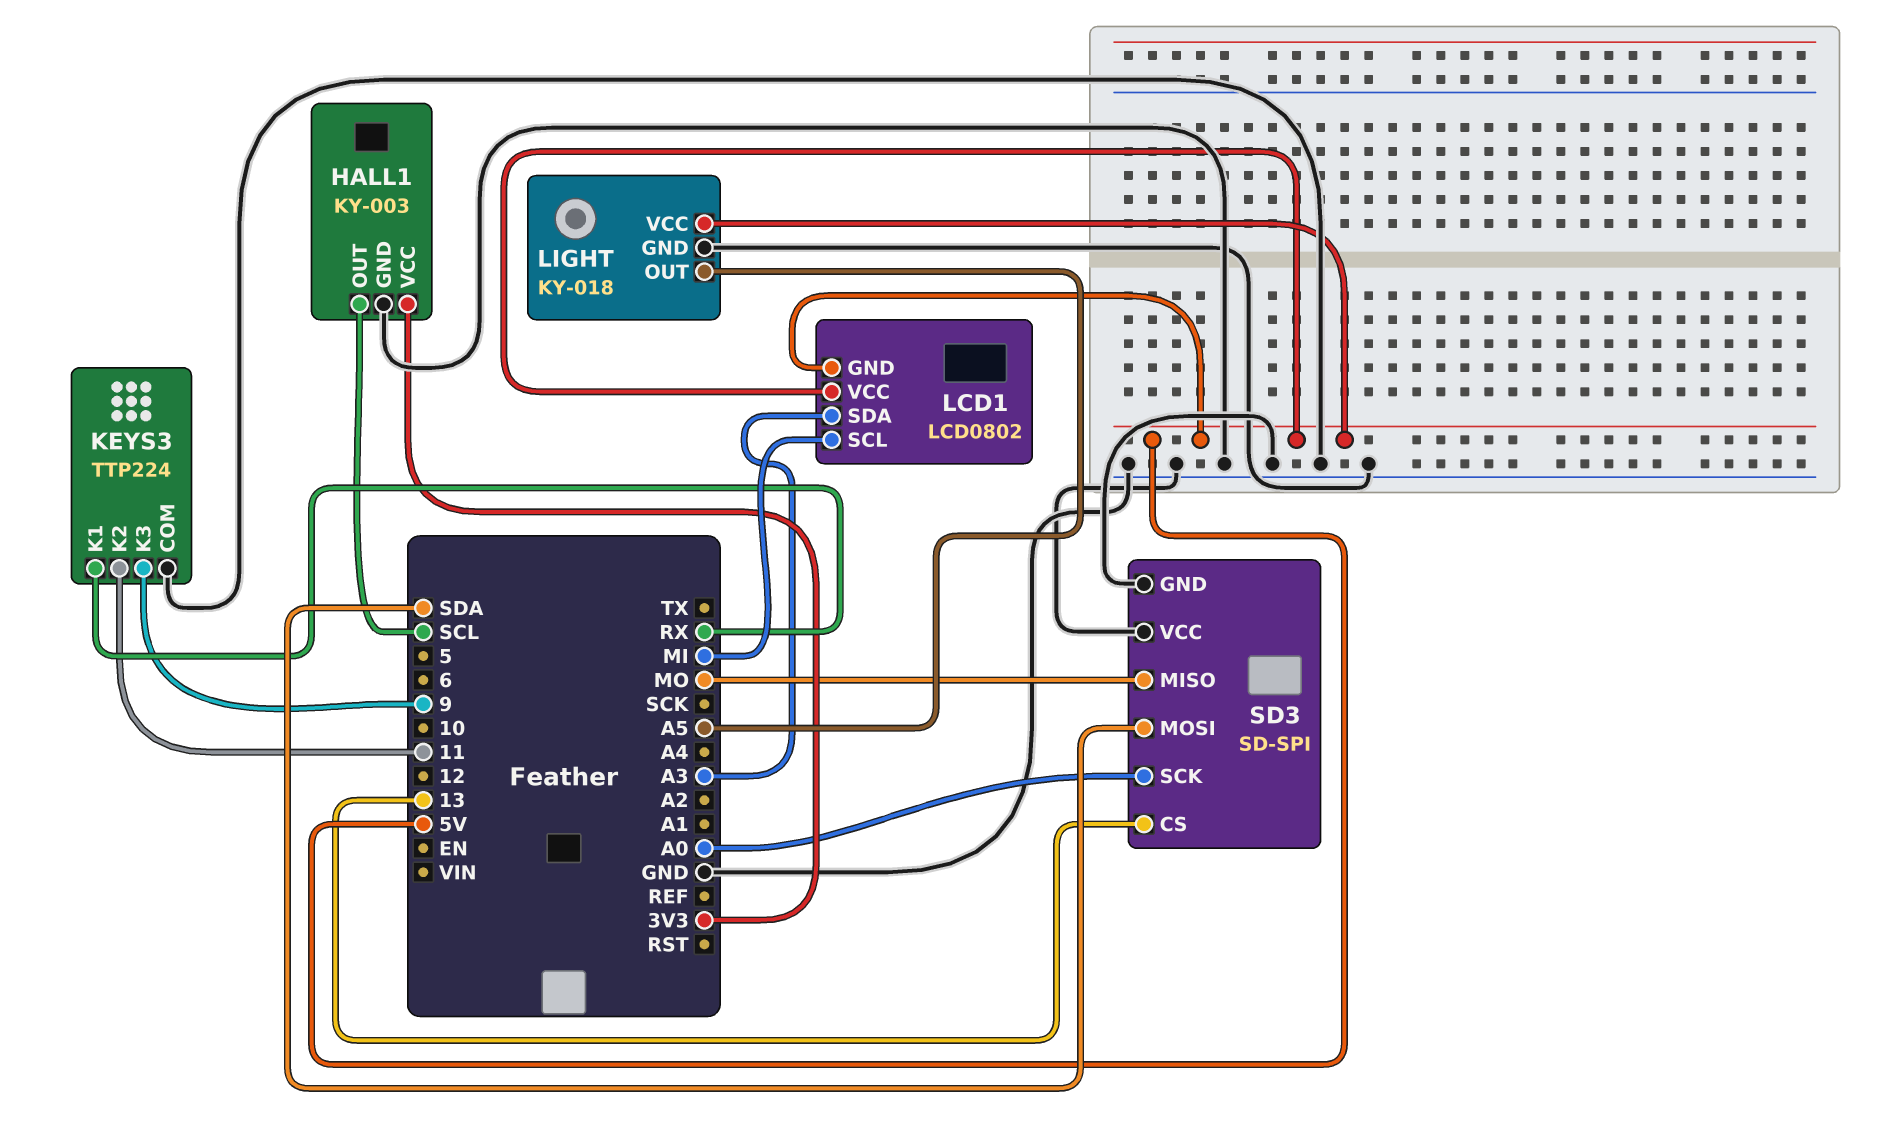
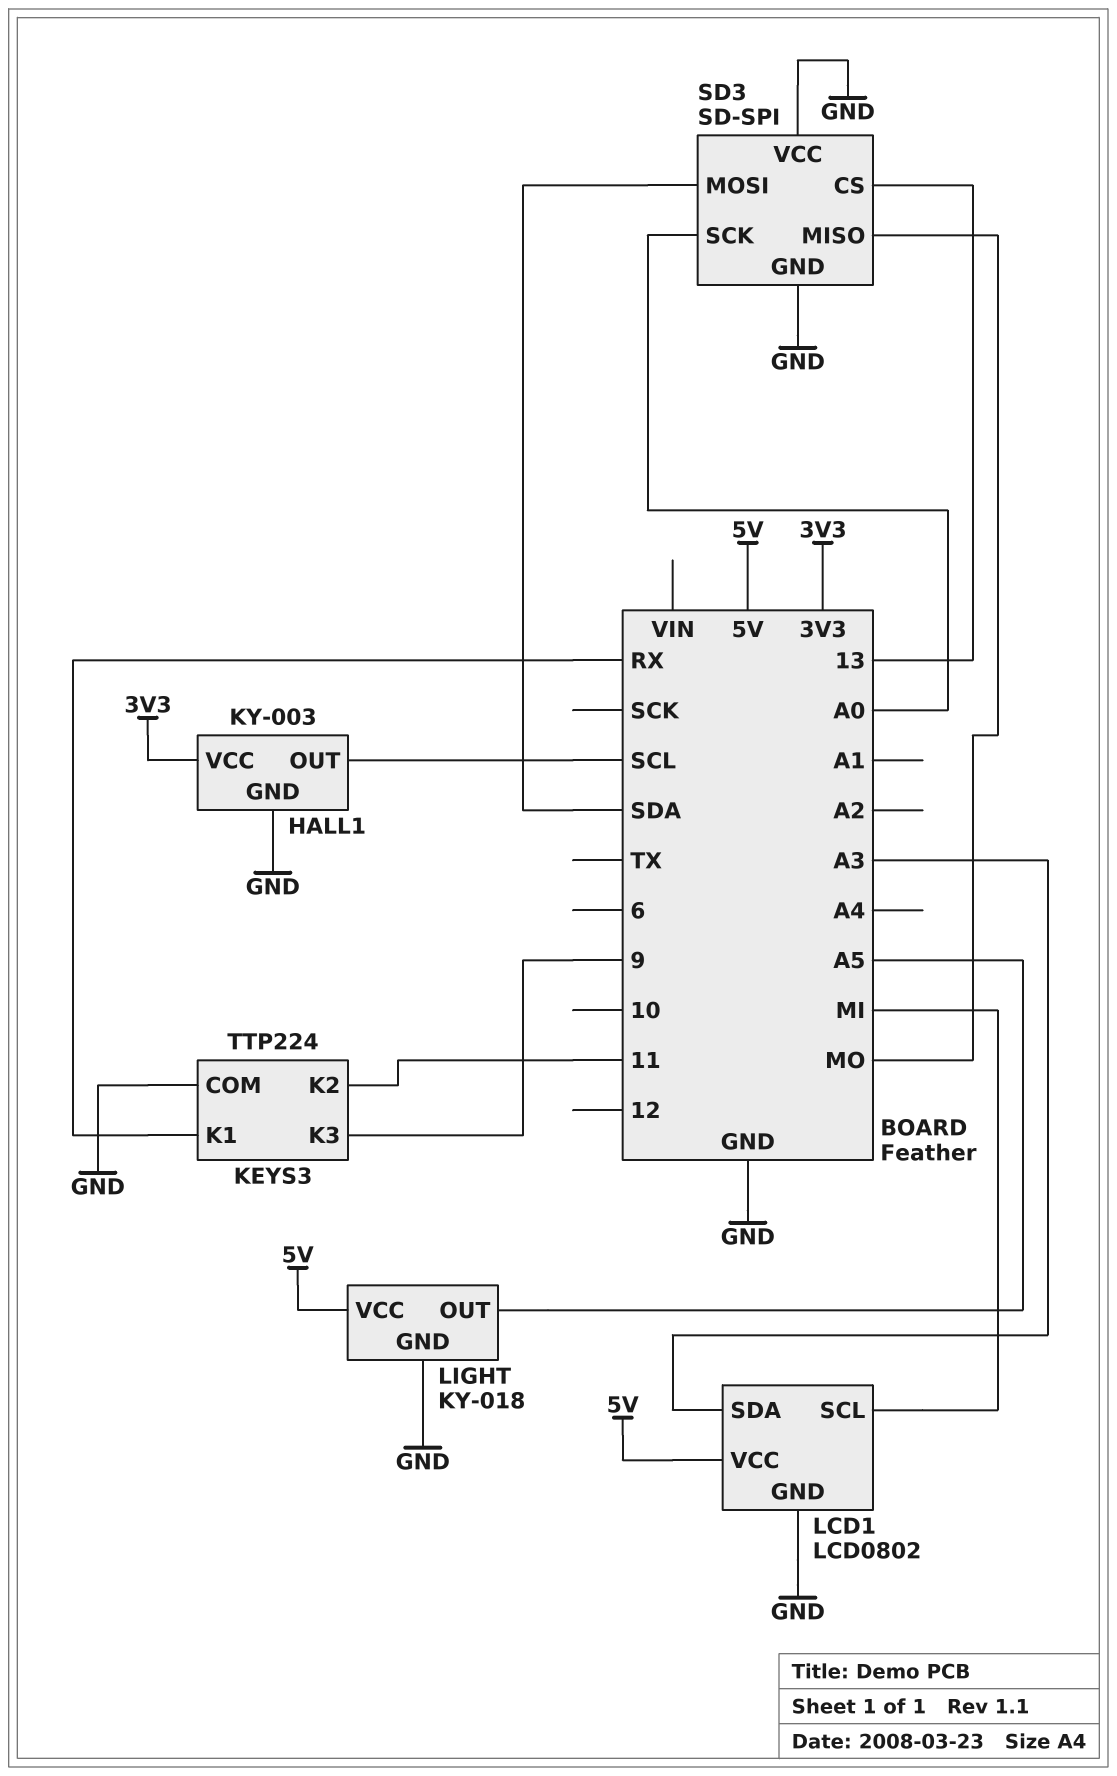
LCD1 pin GND: 5V -> GND

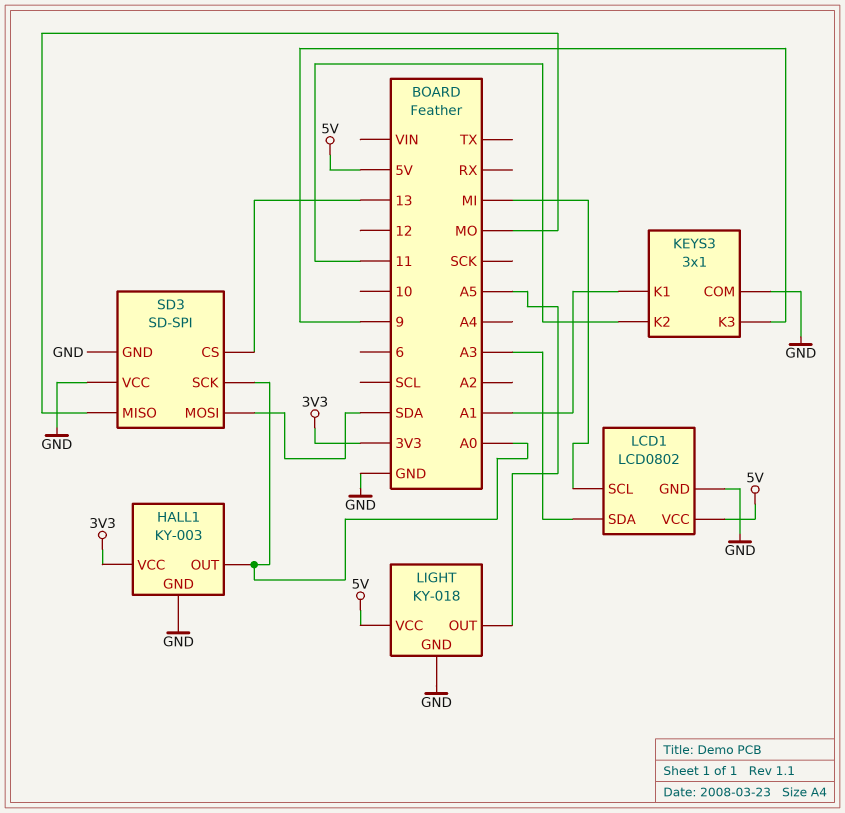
HALL1 pin OUT: SCL -> A0
KEYS3: TTP224 -> 3x1
KEYS3 pin K1: RX -> A1

